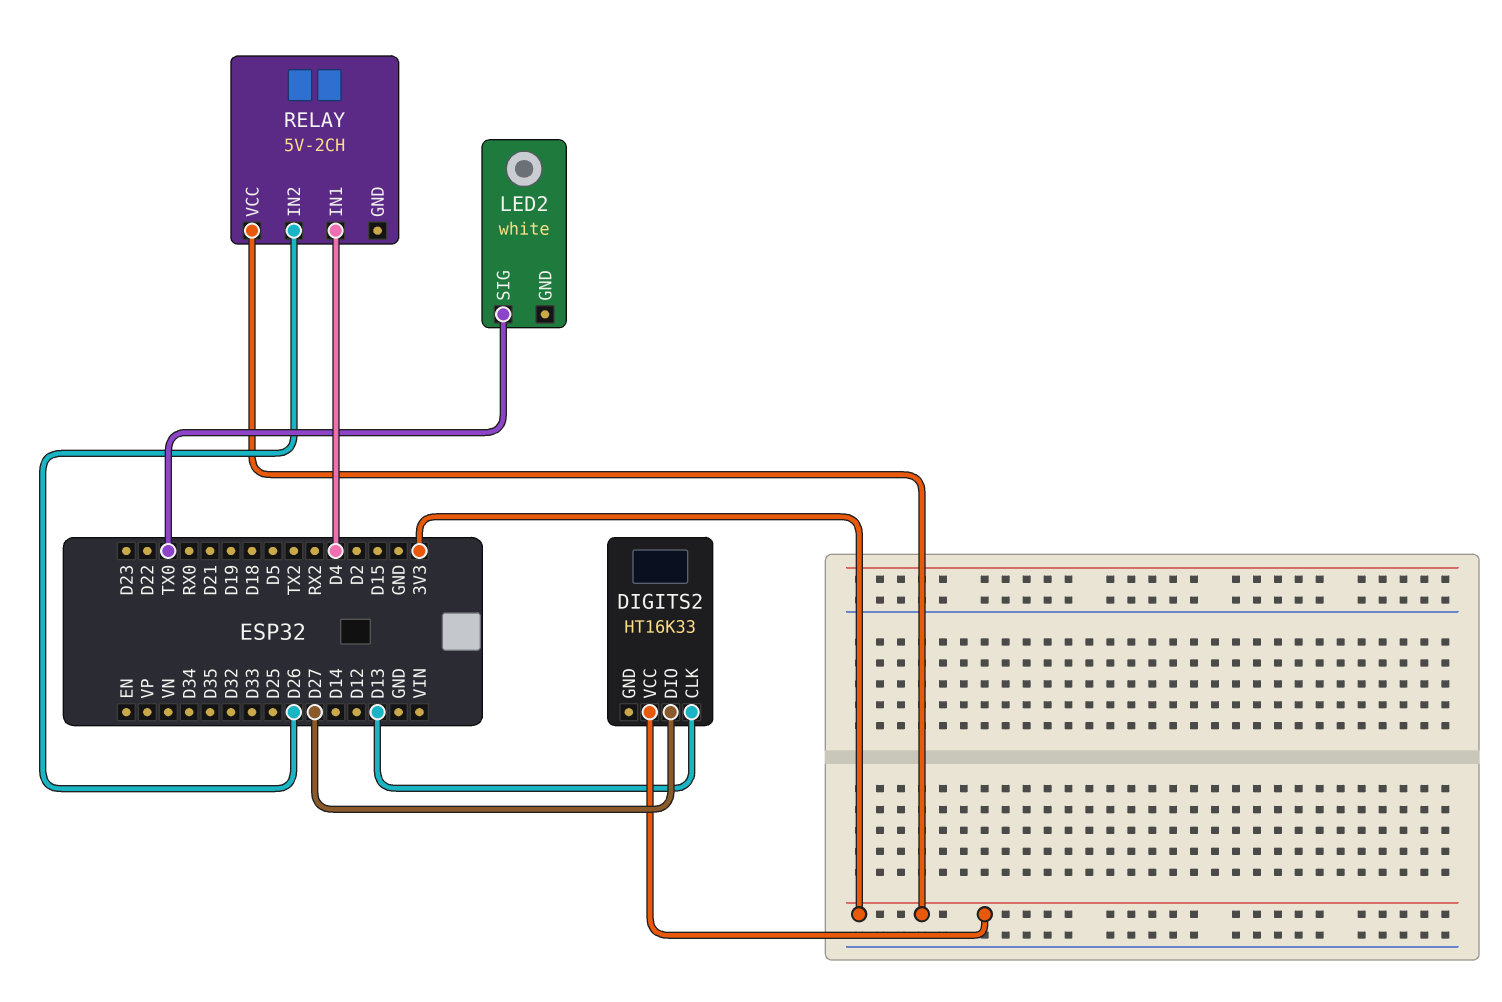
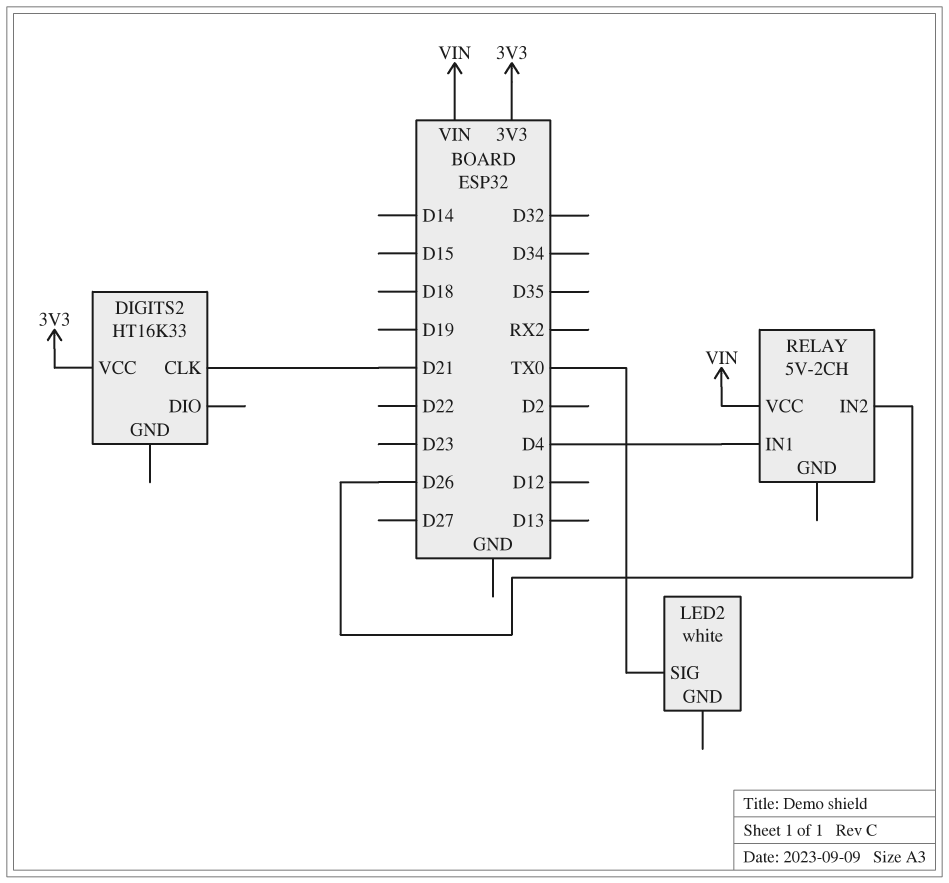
DIGITS2 pin CLK: D13 -> D21
DIGITS2 pin DIO: D27 -> none
RELAY pin VCC: 3V3 -> VIN

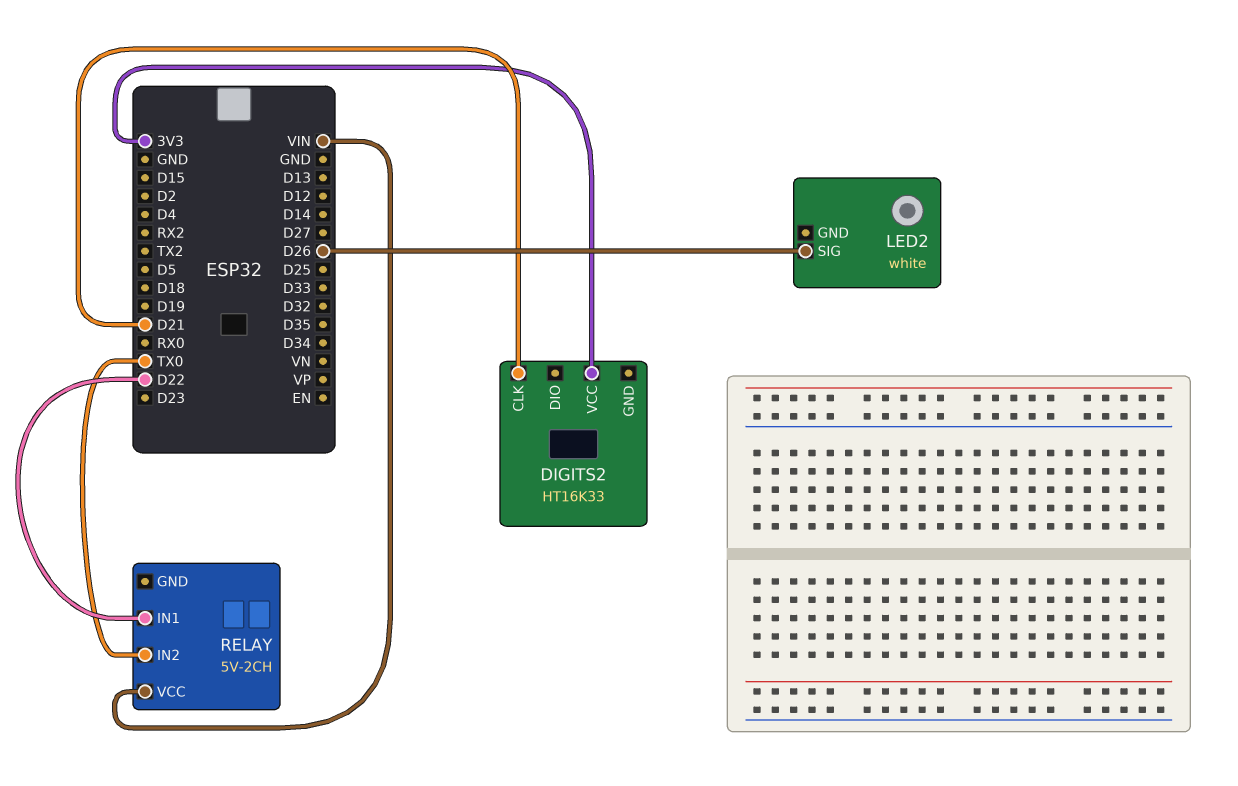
LED2 pin SIG: TX0 -> D26
RELAY pin IN1: D4 -> D22
RELAY pin IN2: D26 -> TX0

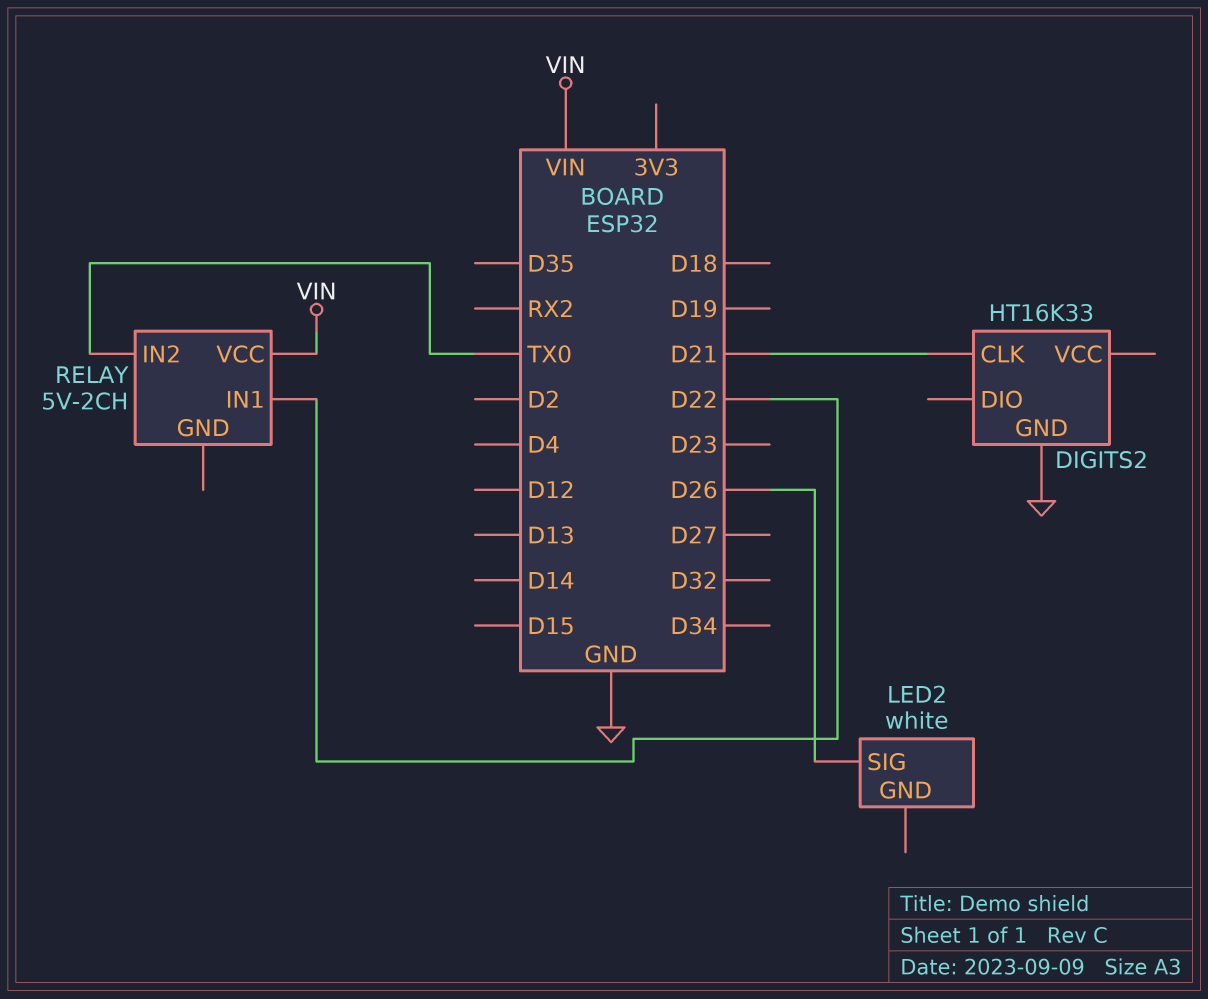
DIGITS2 pin GND: none -> GND
DIGITS2 pin VCC: 3V3 -> none

